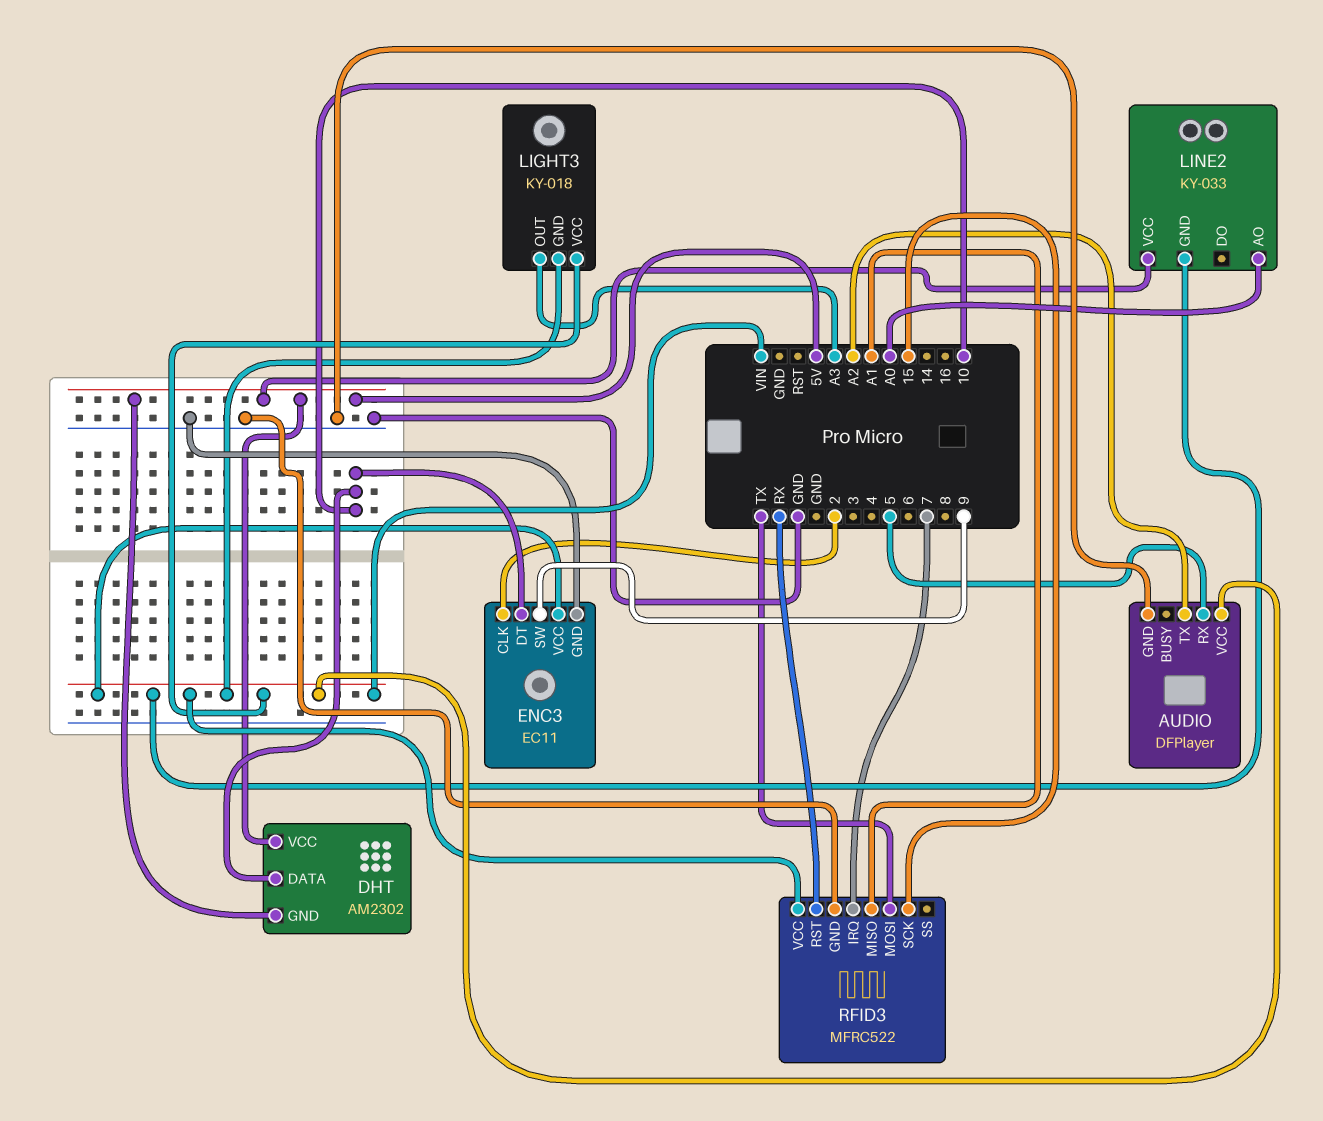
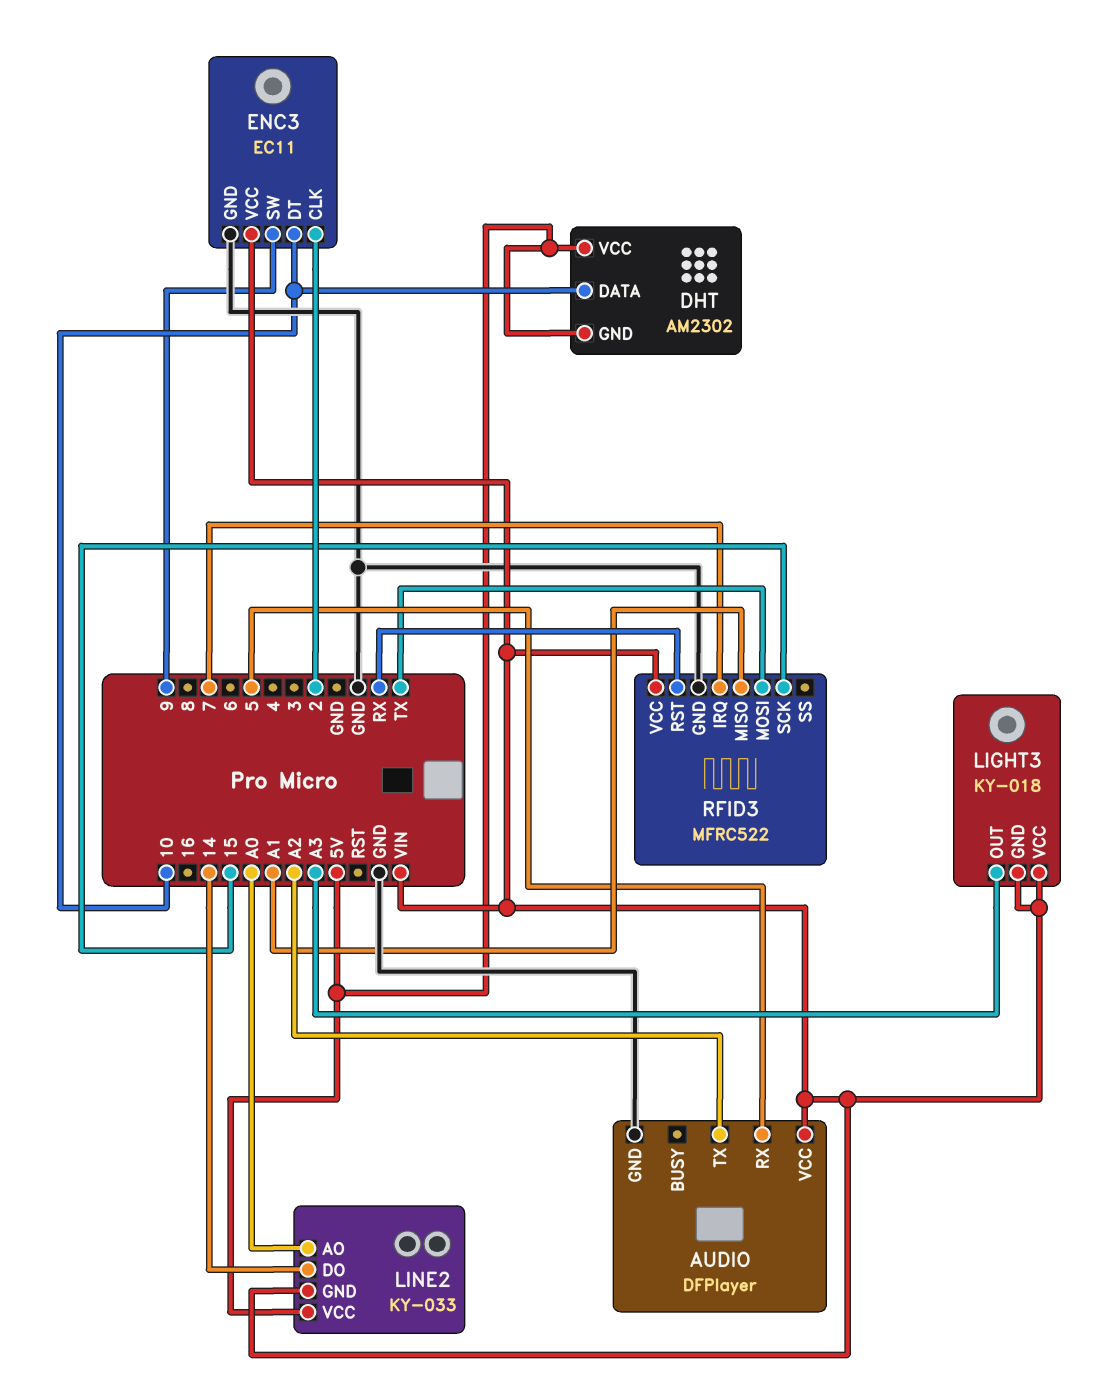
LINE2 pin DO: none -> 14

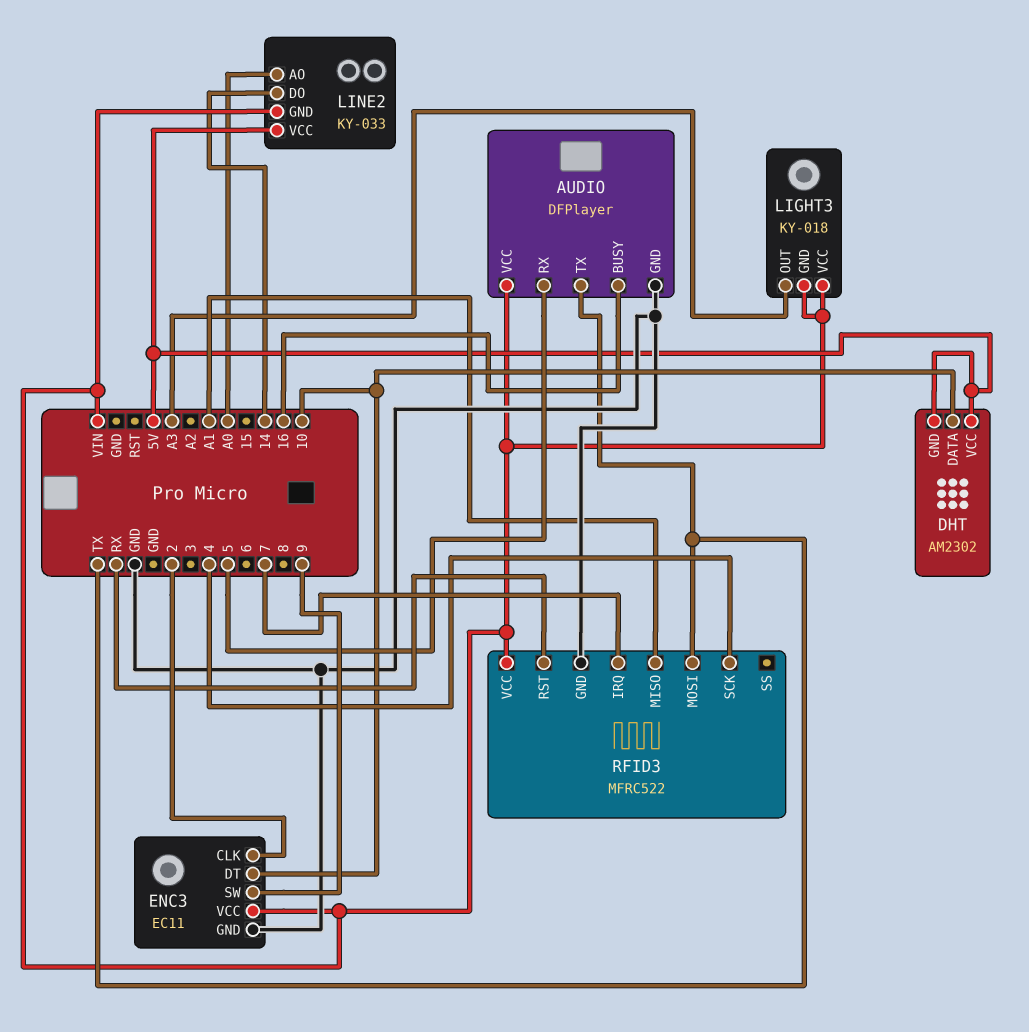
AUDIO pin BUSY: none -> 16
AUDIO pin TX: A2 -> TX
RFID3 pin SCK: 15 -> 4

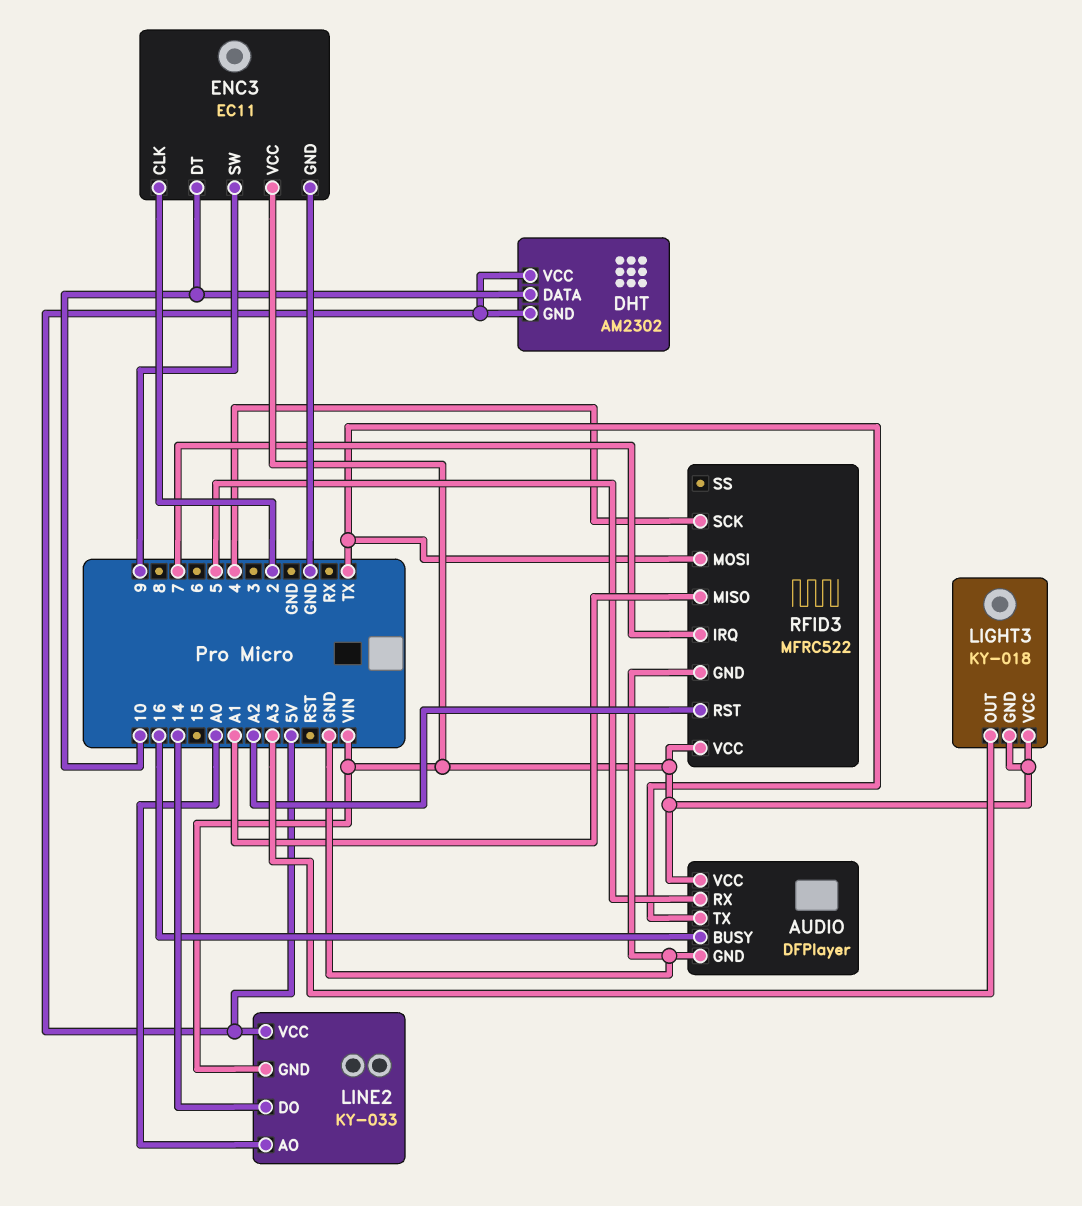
RFID3 pin RST: RX -> A2

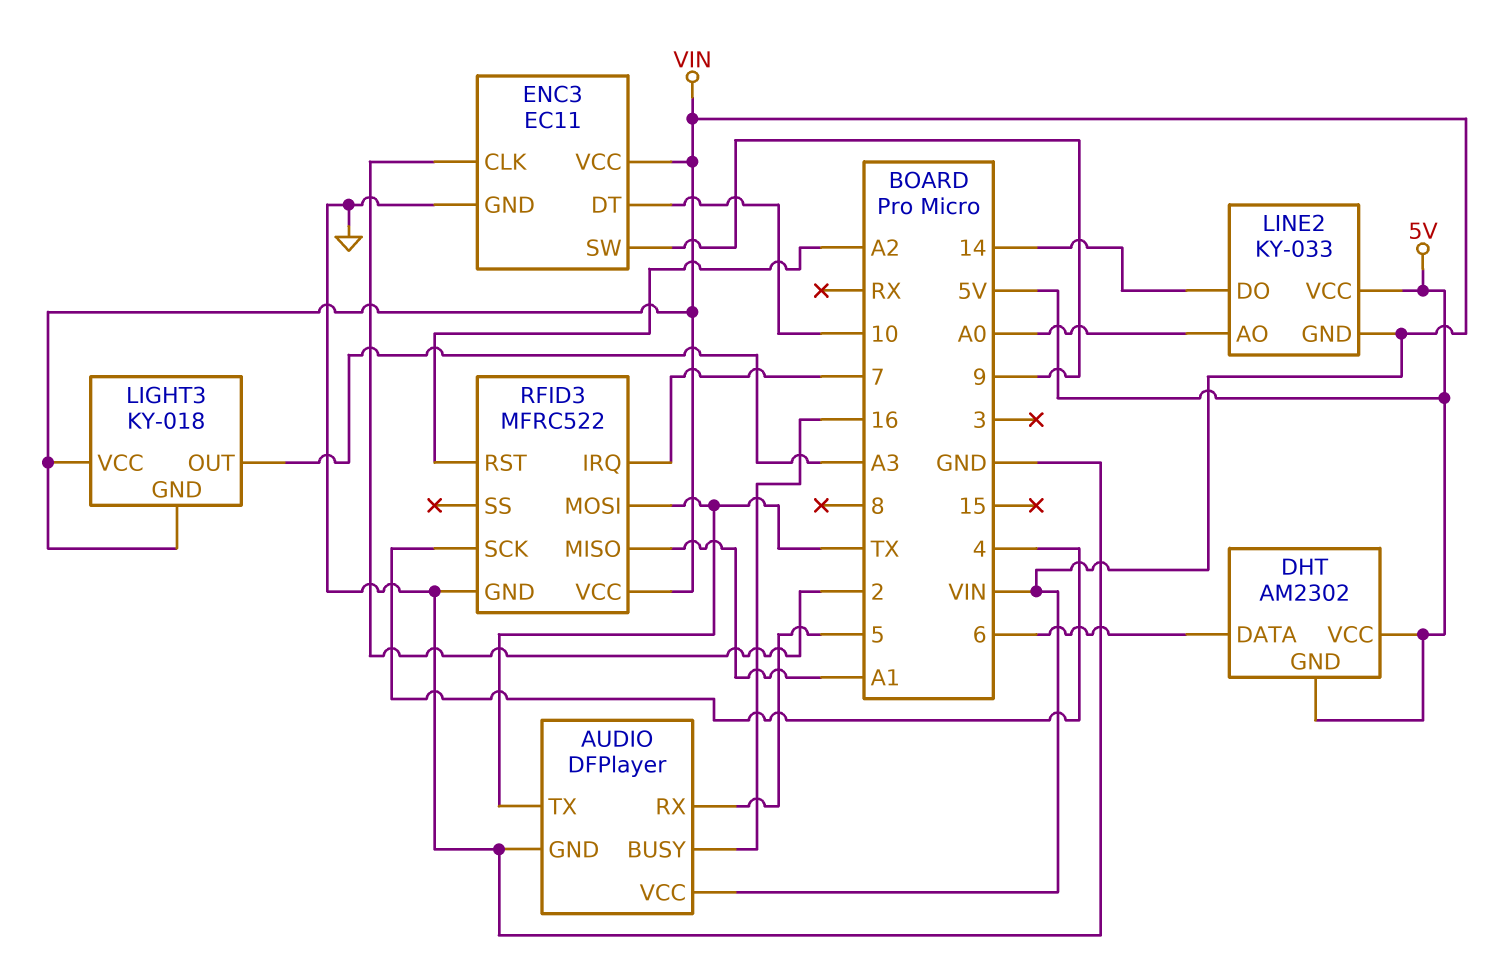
DHT pin DATA: 10 -> 6

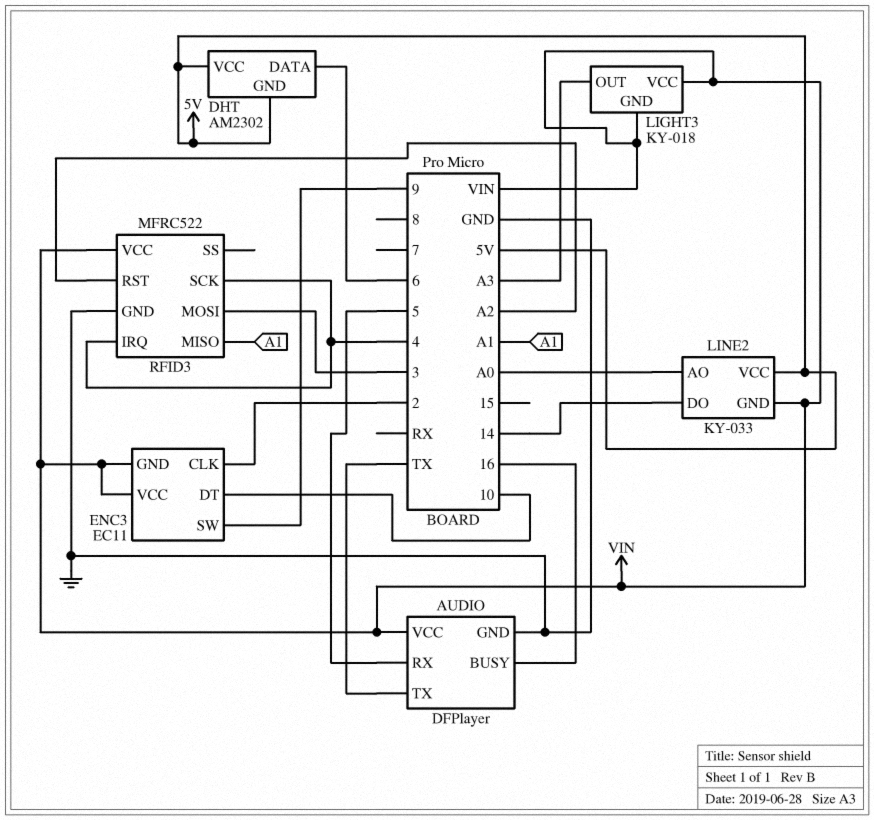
ENC3 pin GND: GND -> VIN
RFID3 pin IRQ: 7 -> 4
RFID3 pin MOSI: TX -> 3

